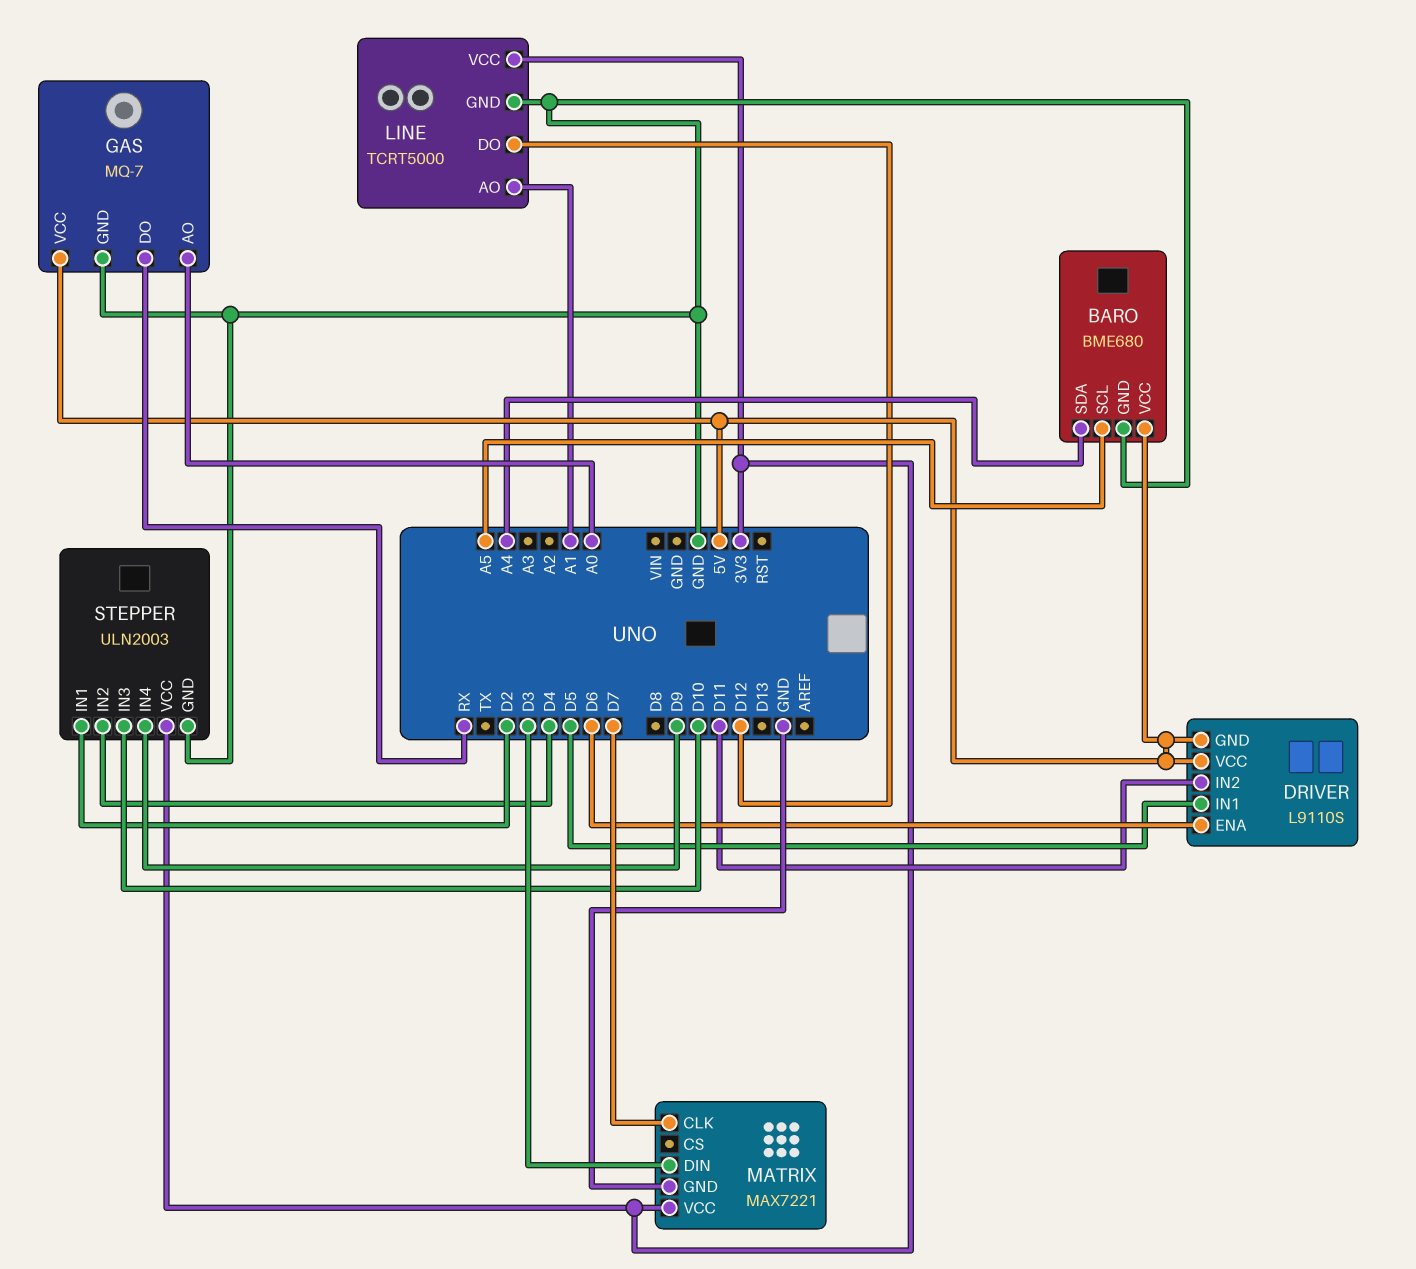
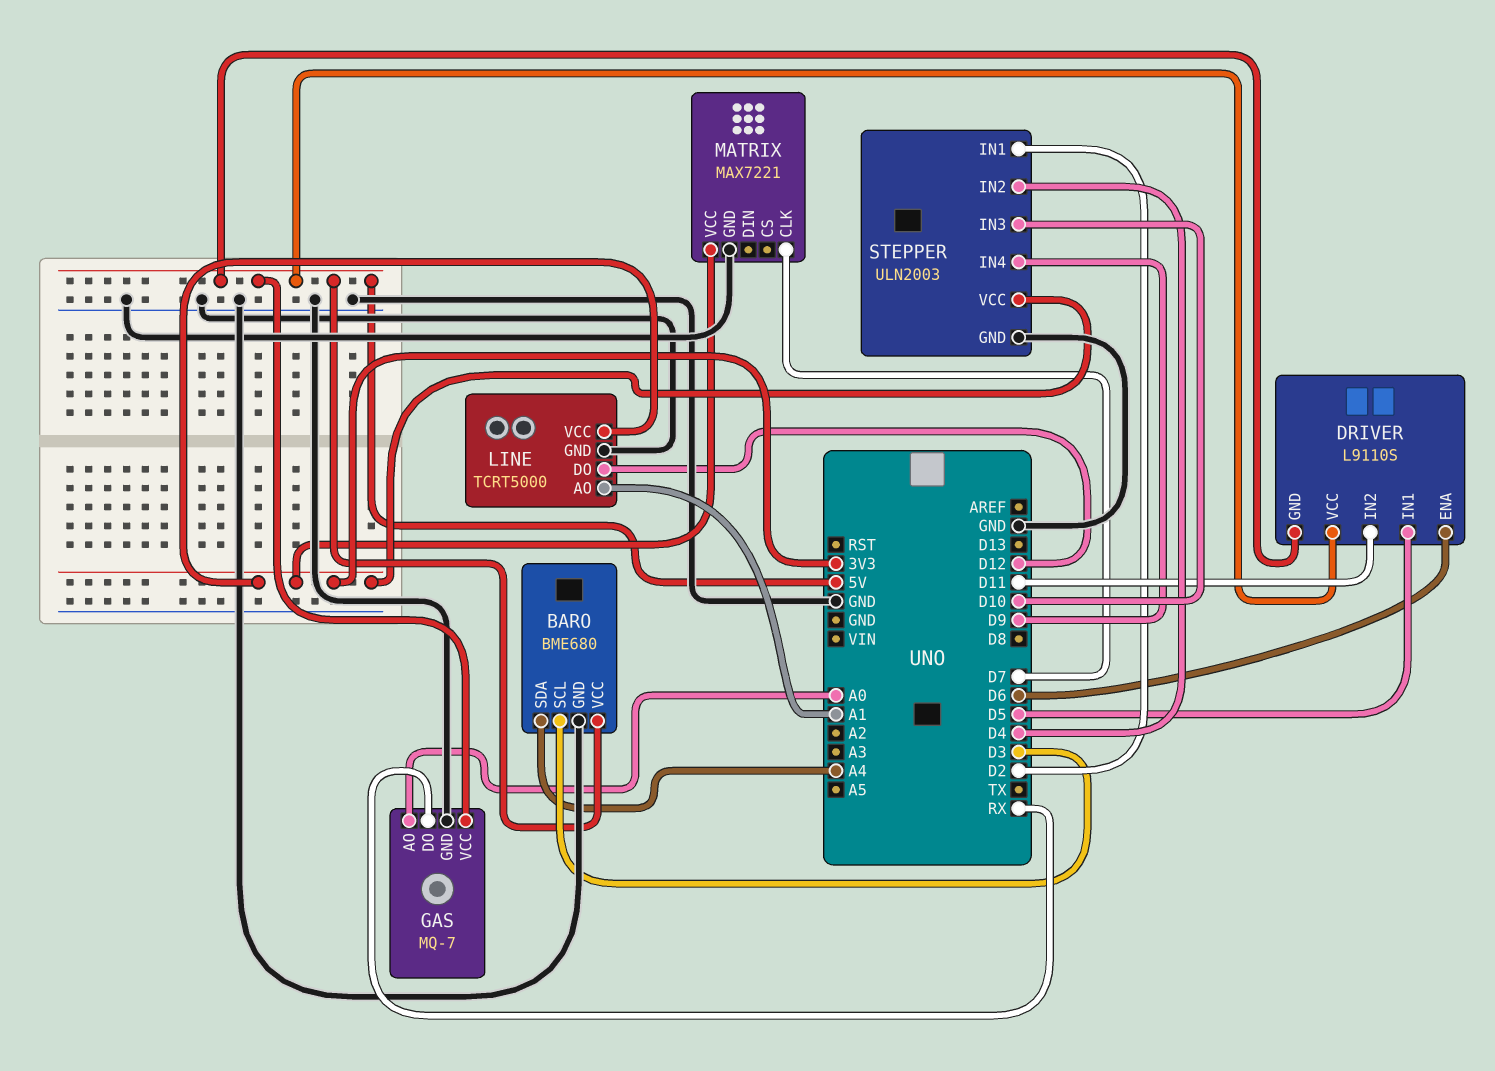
BARO pin SCL: A5 -> D3
MATRIX pin DIN: D3 -> none

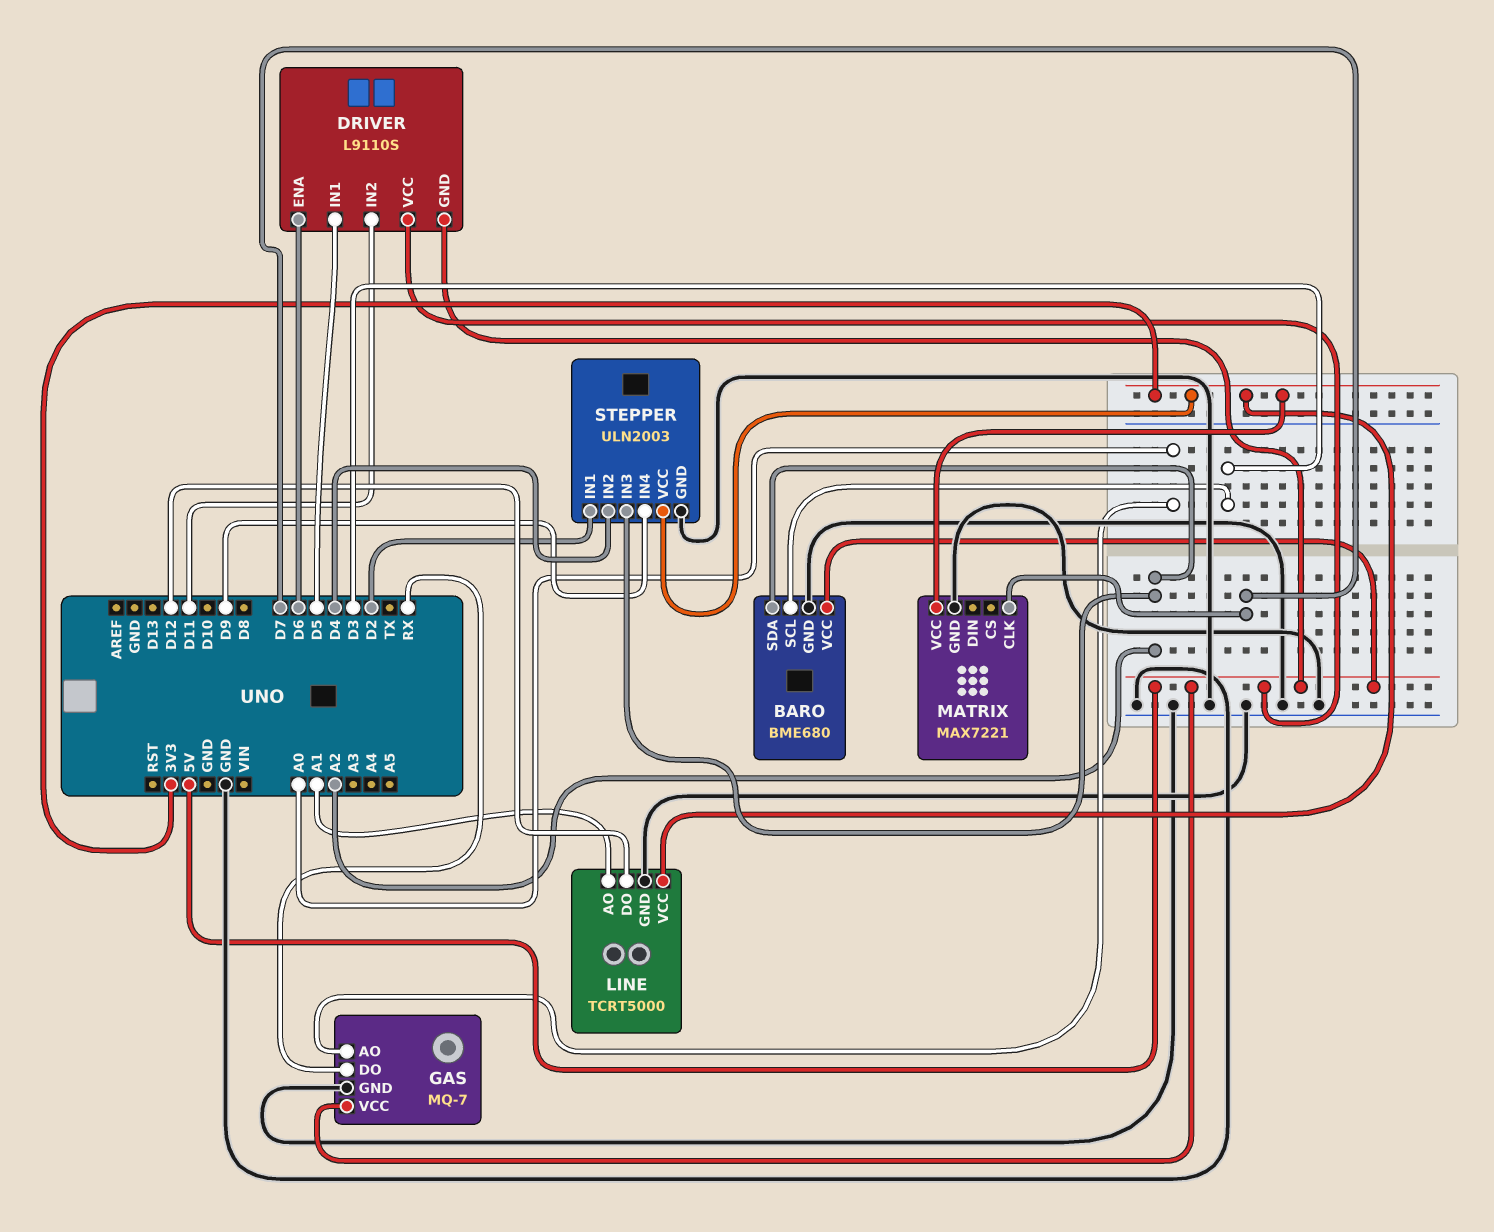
BARO pin SDA: A4 -> A2
STEPPER pin IN3: D10 -> A2

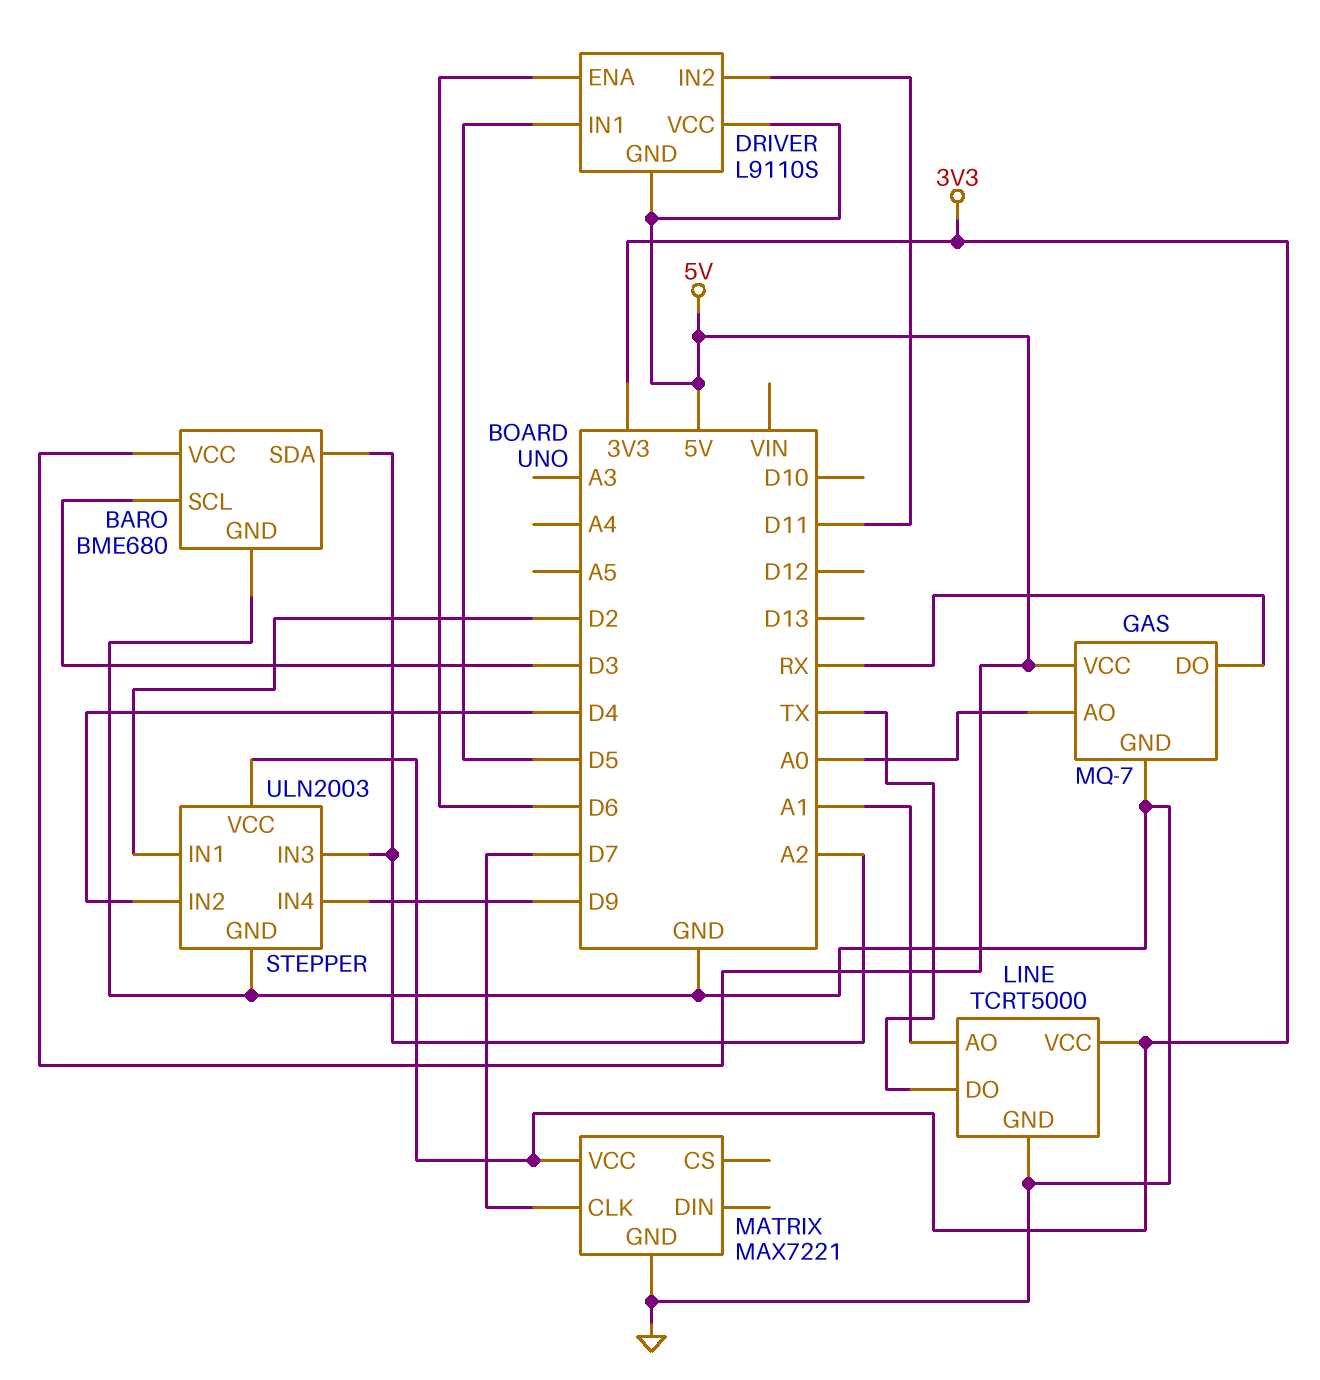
LINE pin DO: D12 -> TX

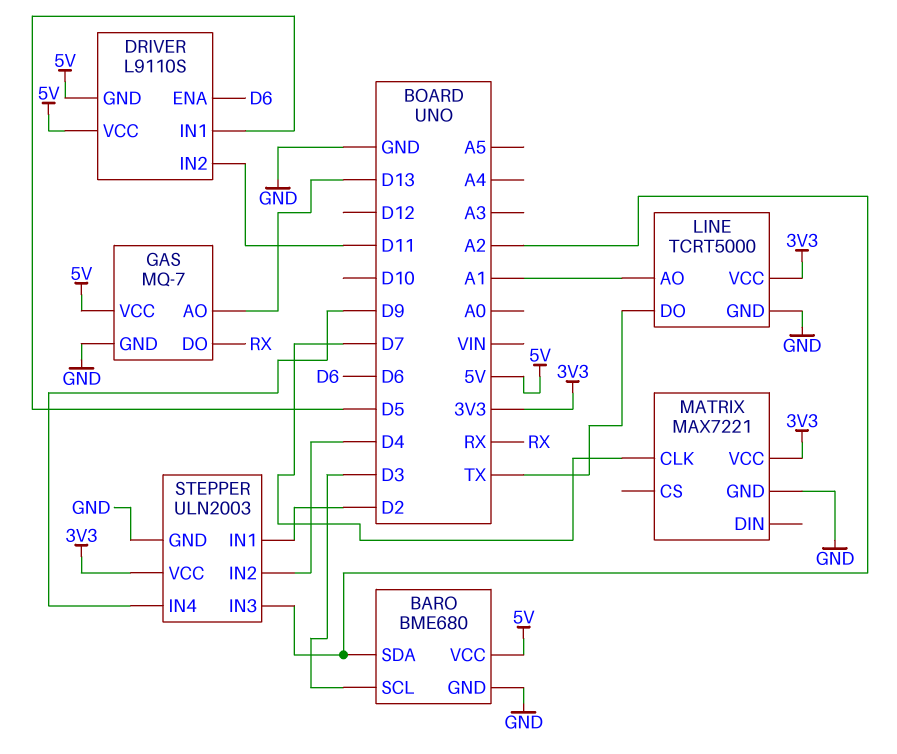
GAS pin AO: A0 -> D13

